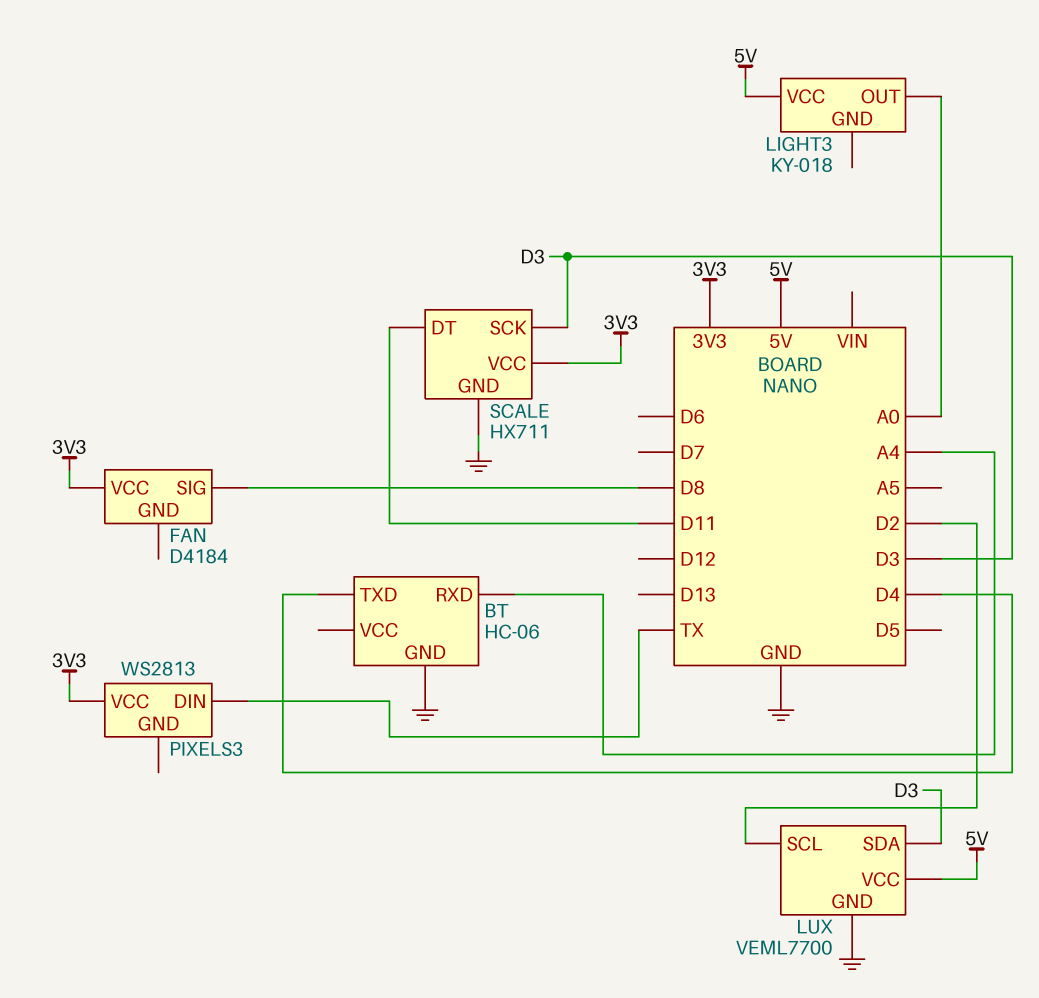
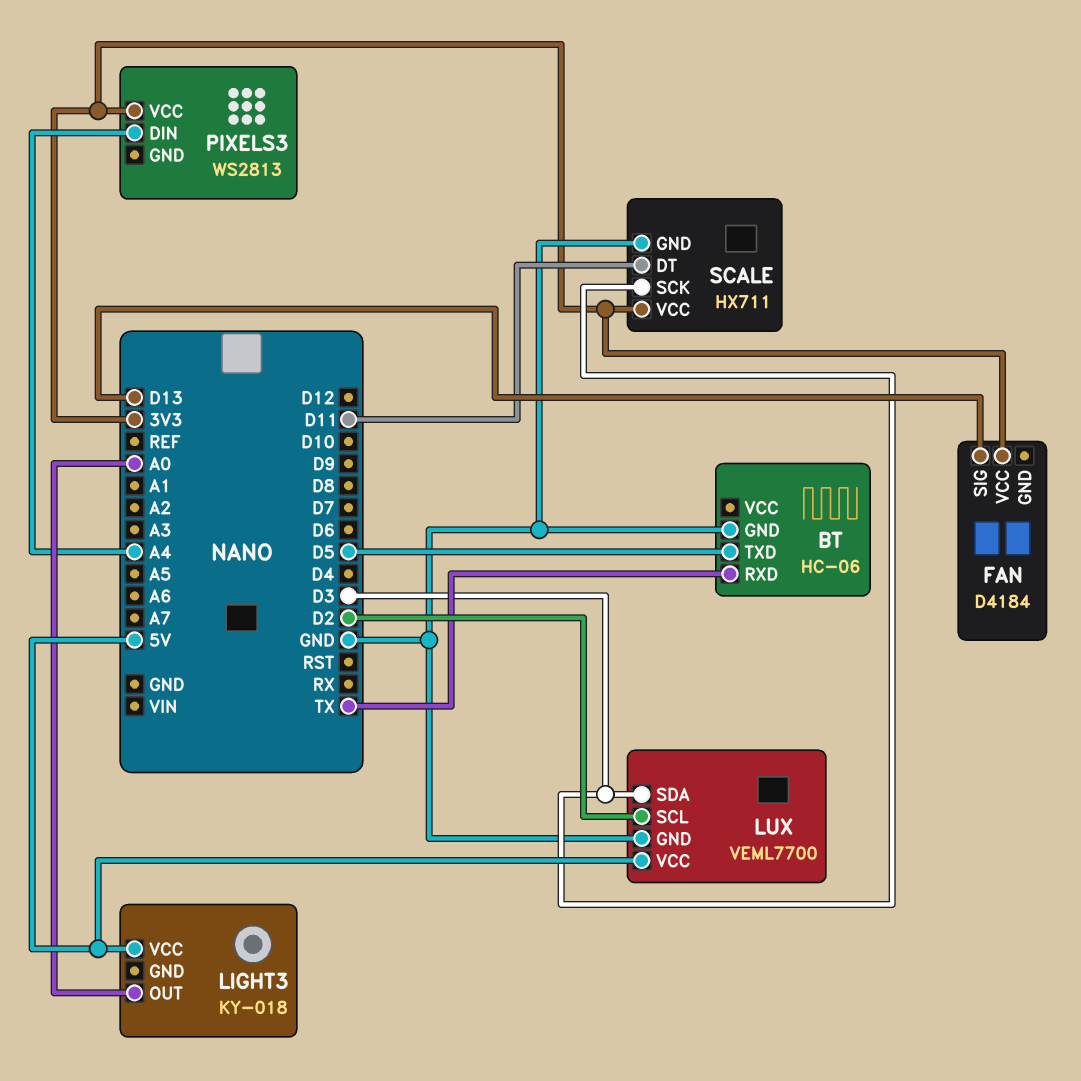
BT pin RXD: A4 -> TX
BT pin TXD: D4 -> D5
FAN pin SIG: D8 -> D13
PIXELS3 pin DIN: TX -> A4

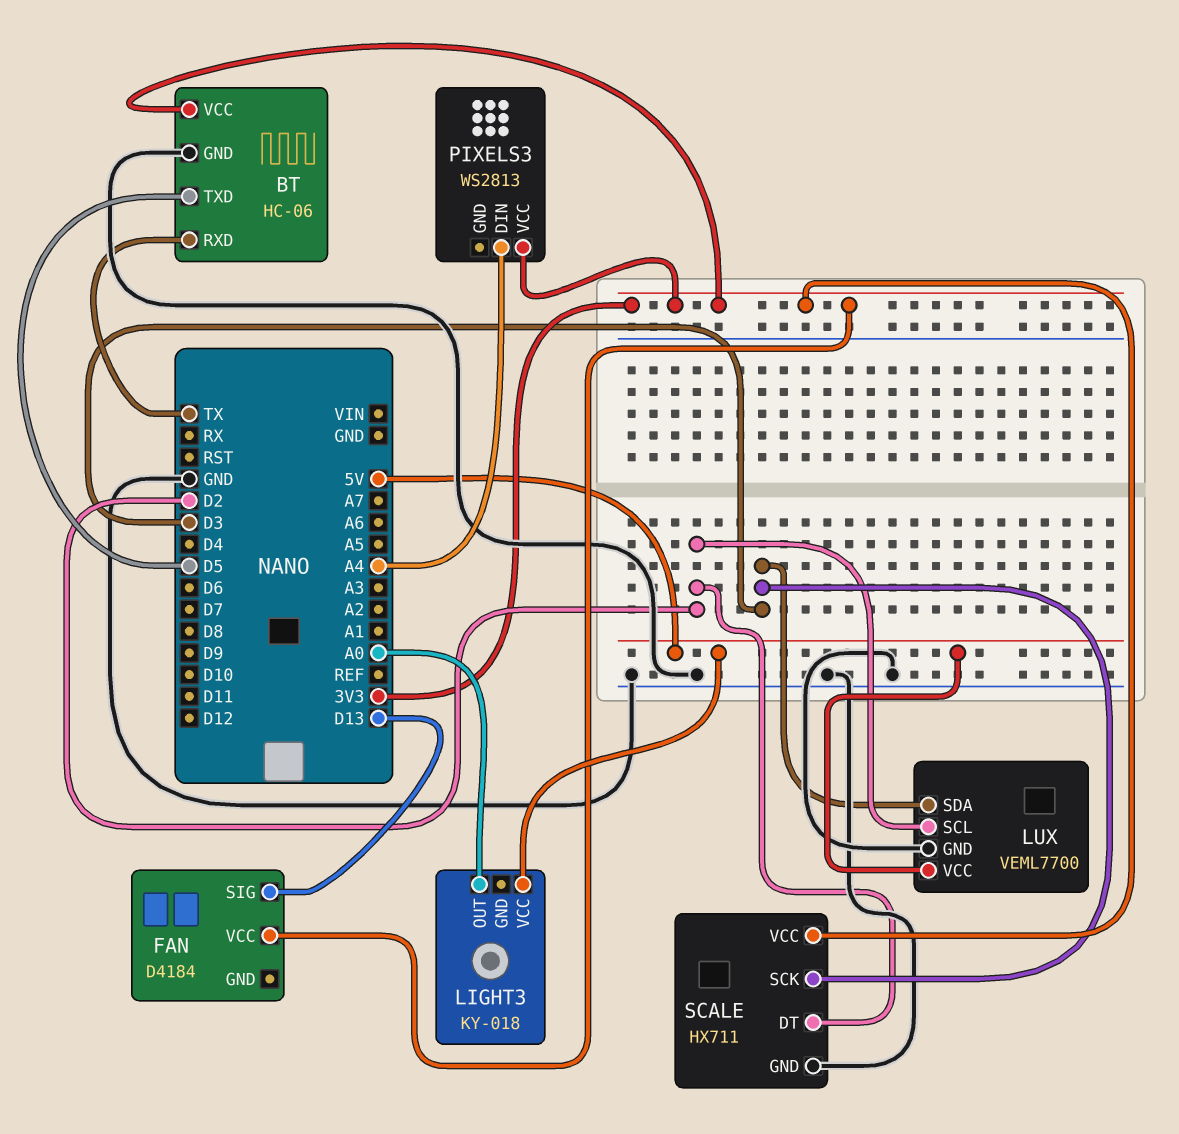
BT pin VCC: none -> 3V3
SCALE pin DT: D11 -> D2

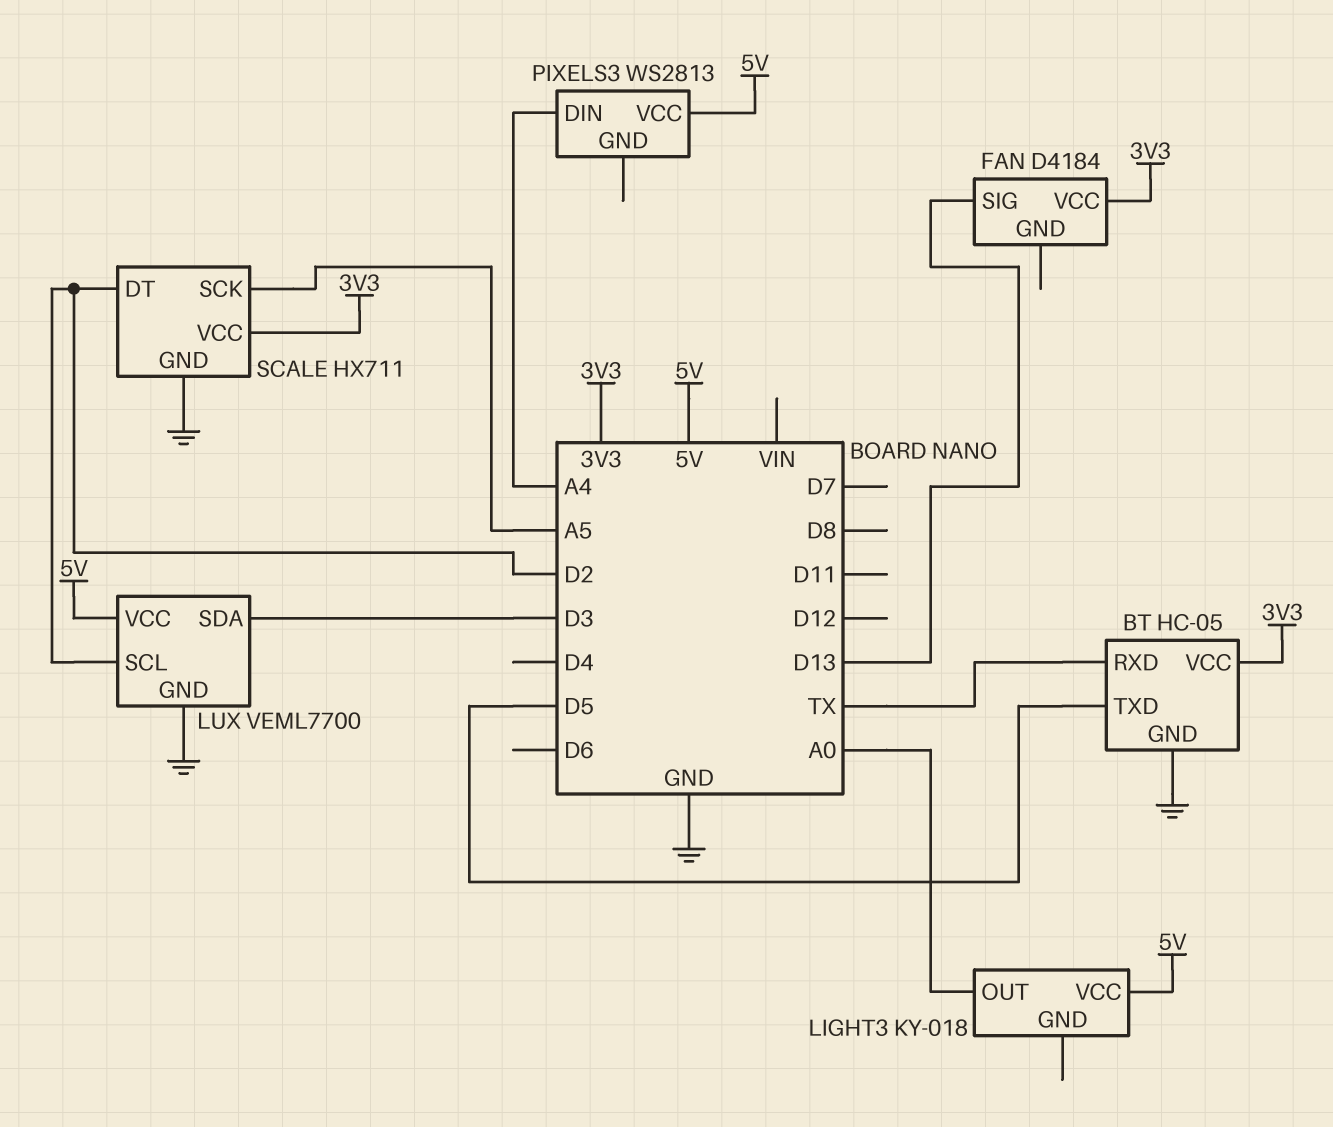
BT: HC-06 -> HC-05
PIXELS3 pin VCC: 3V3 -> 5V
SCALE pin SCK: D3 -> A5

